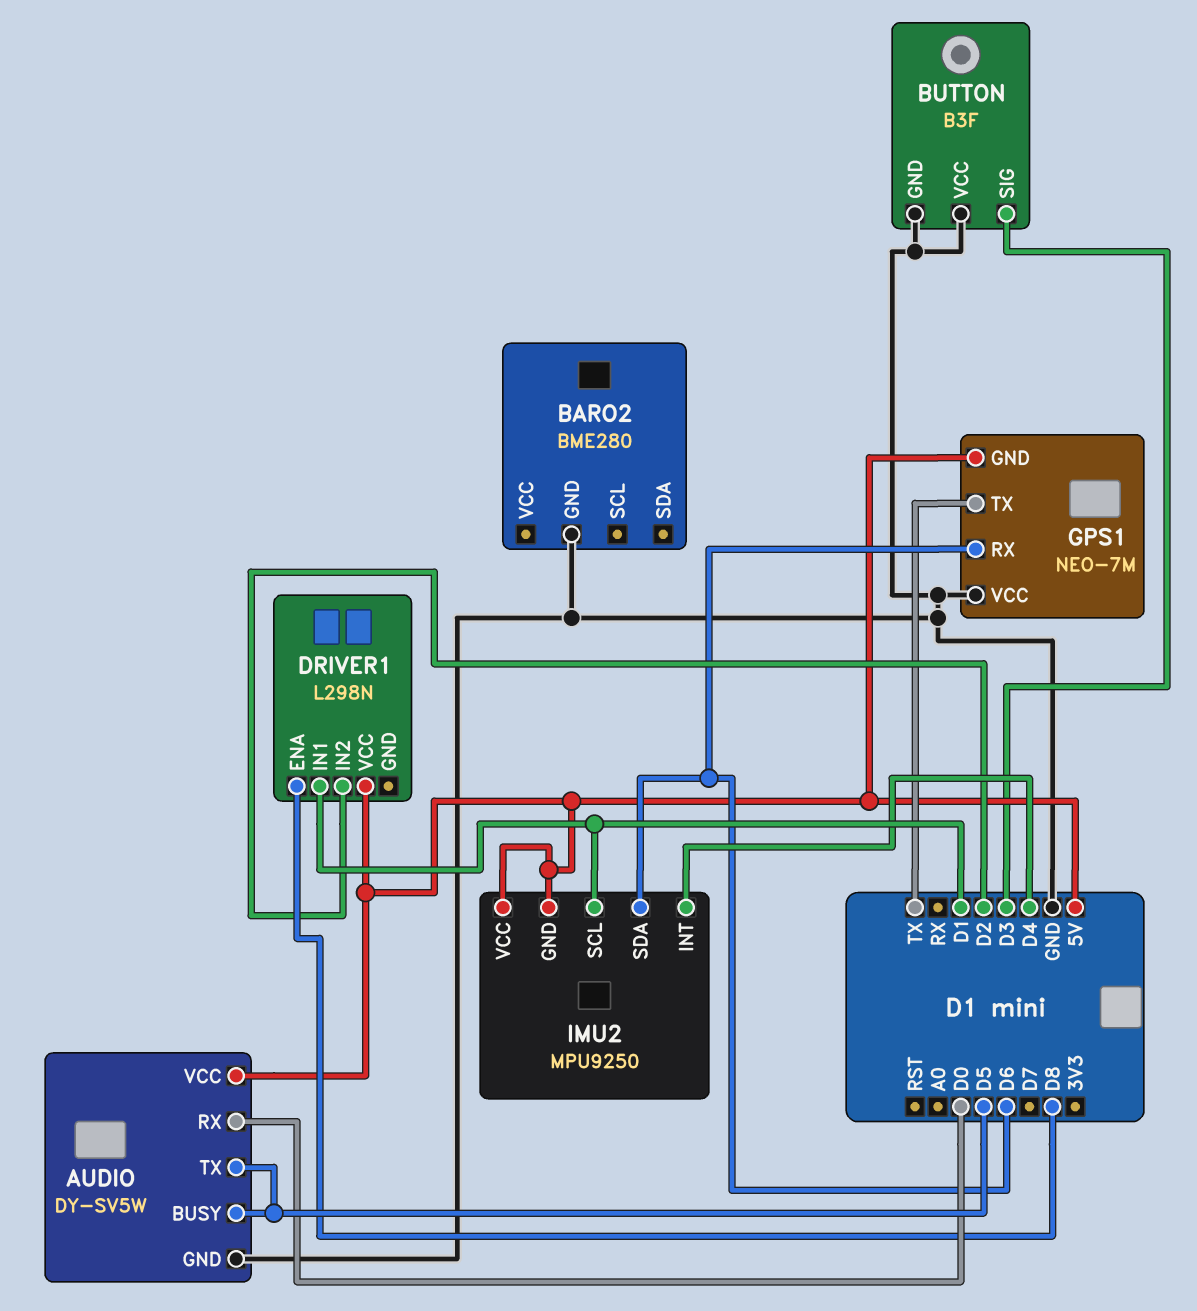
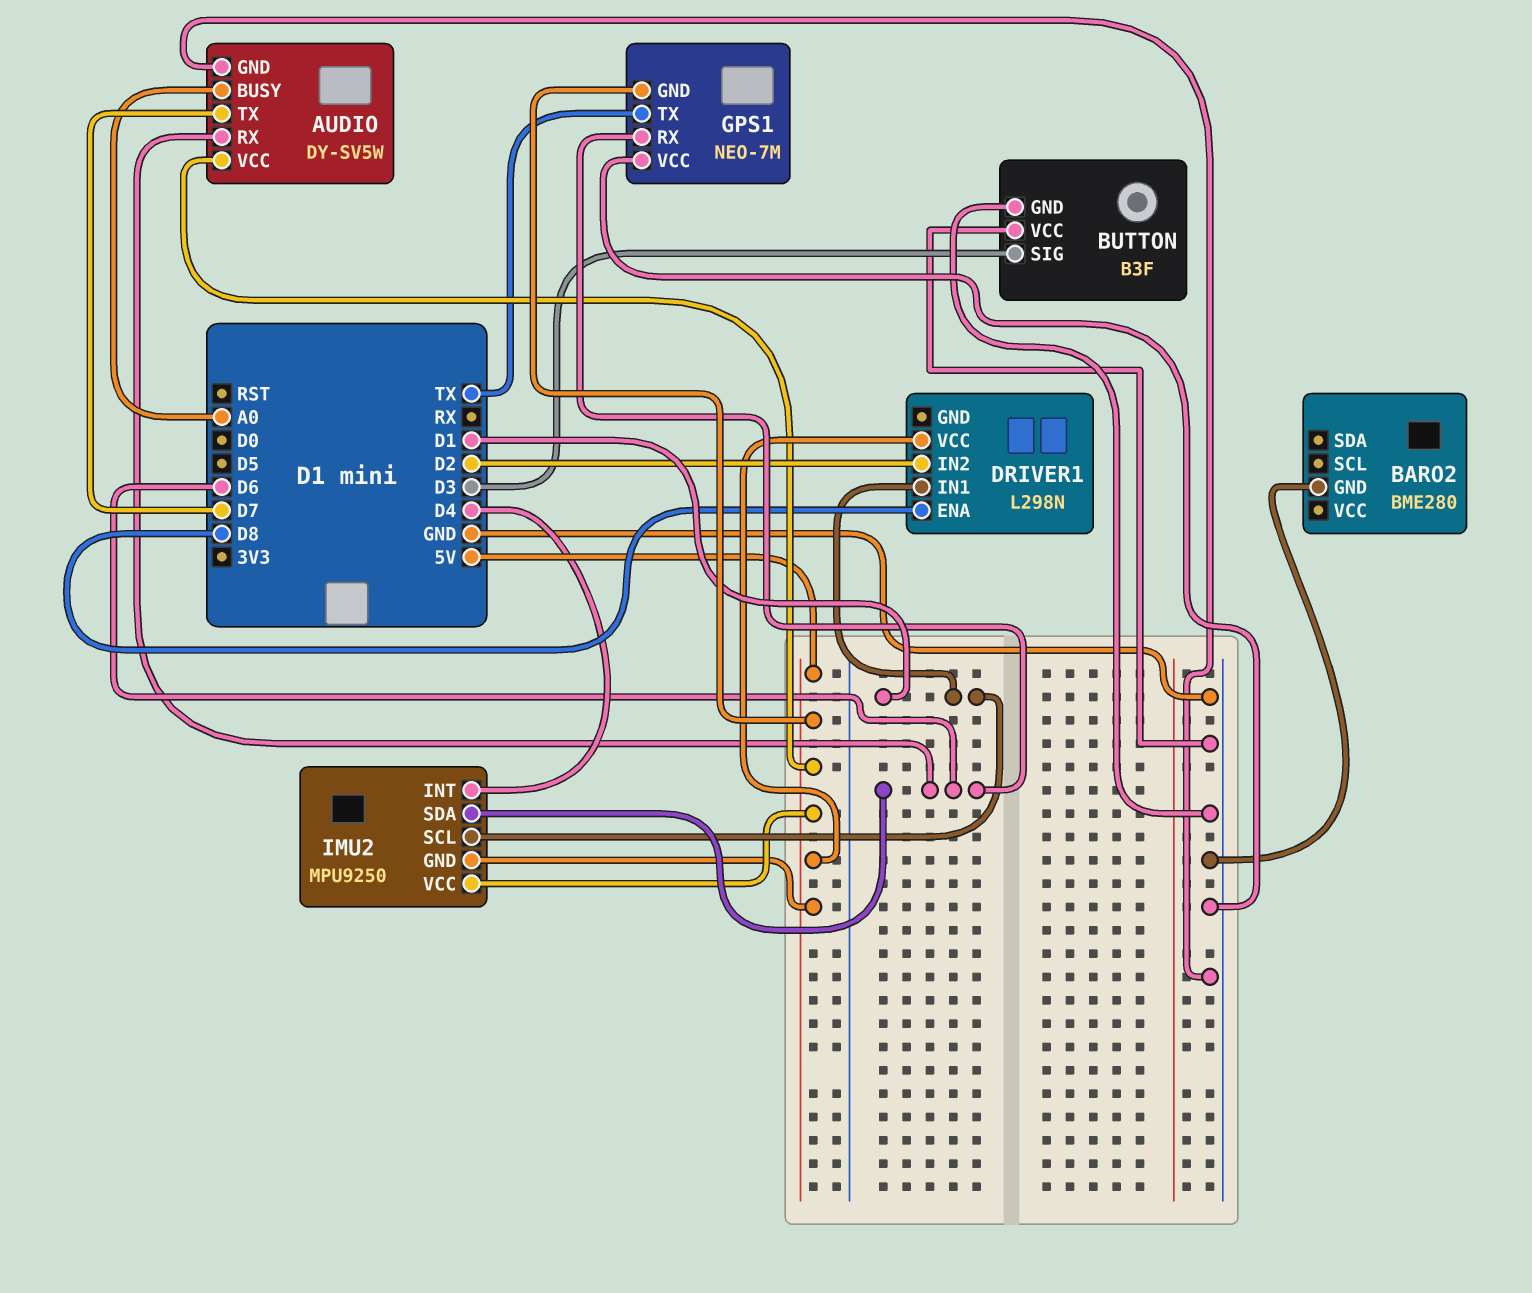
AUDIO pin BUSY: D5 -> A0
AUDIO pin RX: D0 -> D6
AUDIO pin TX: D5 -> D7

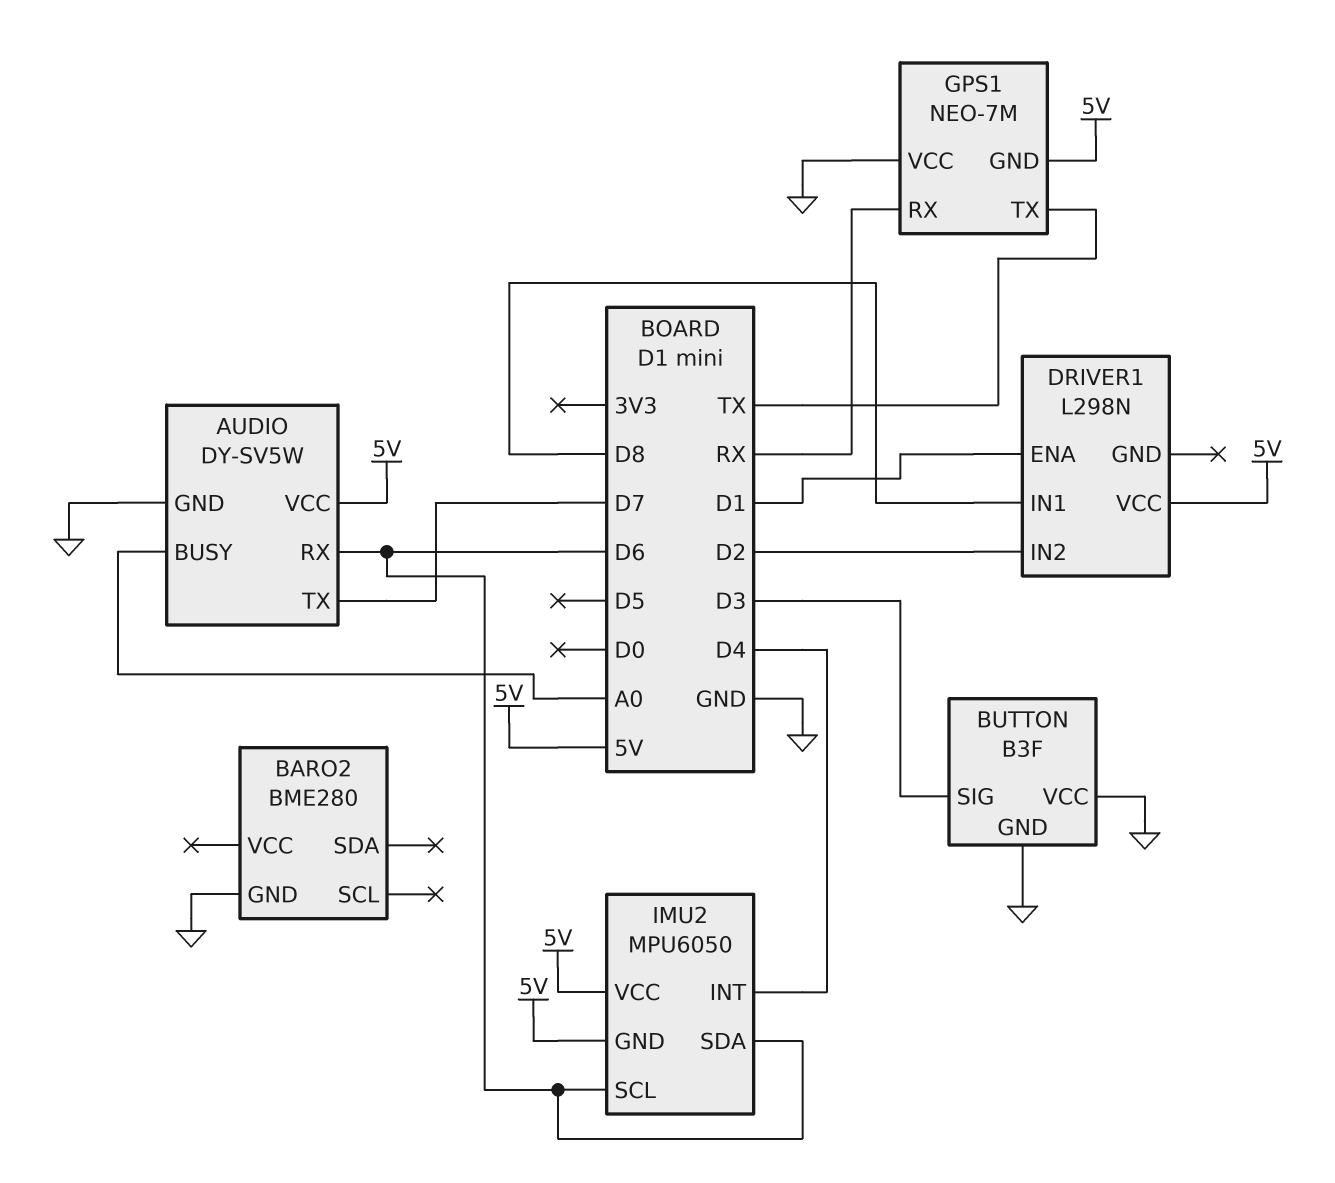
DRIVER1 pin ENA: D8 -> D1
DRIVER1 pin IN1: D1 -> D8
GPS1 pin RX: D6 -> RX
IMU2: MPU9250 -> MPU6050
IMU2 pin SCL: D1 -> D6

